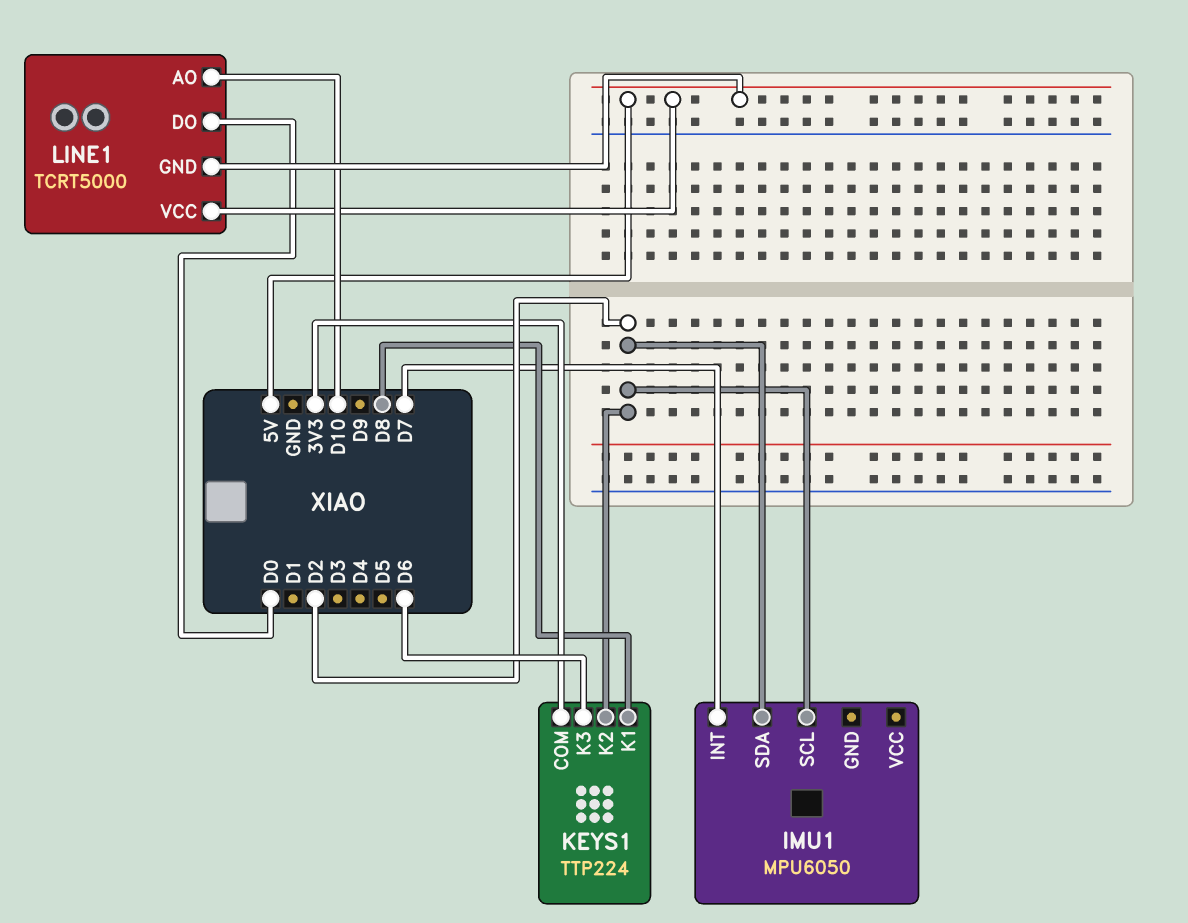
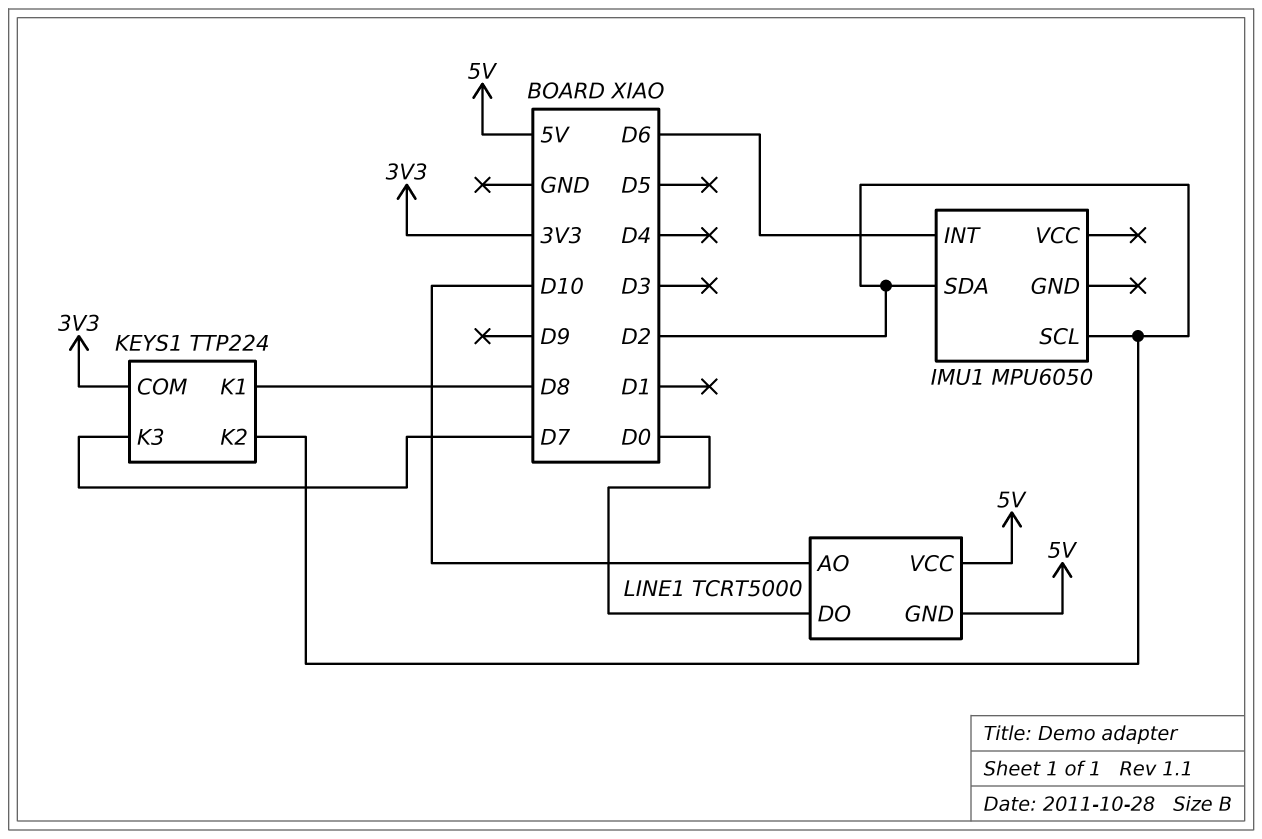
IMU1 pin INT: D7 -> D6
KEYS1 pin K3: D6 -> D7

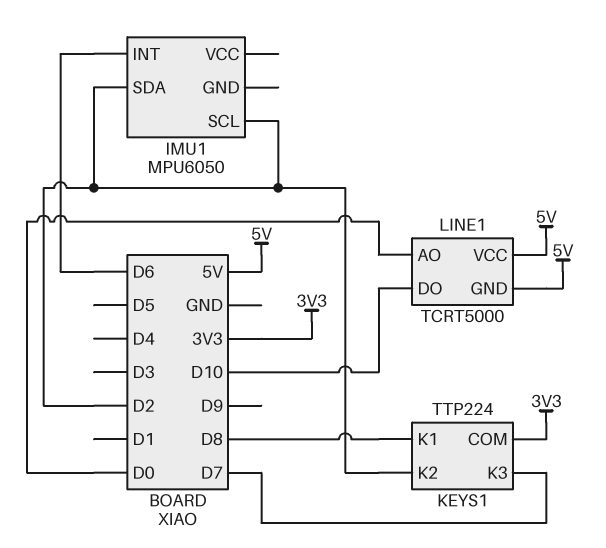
LINE1 pin AO: D10 -> D0
LINE1 pin DO: D0 -> D10

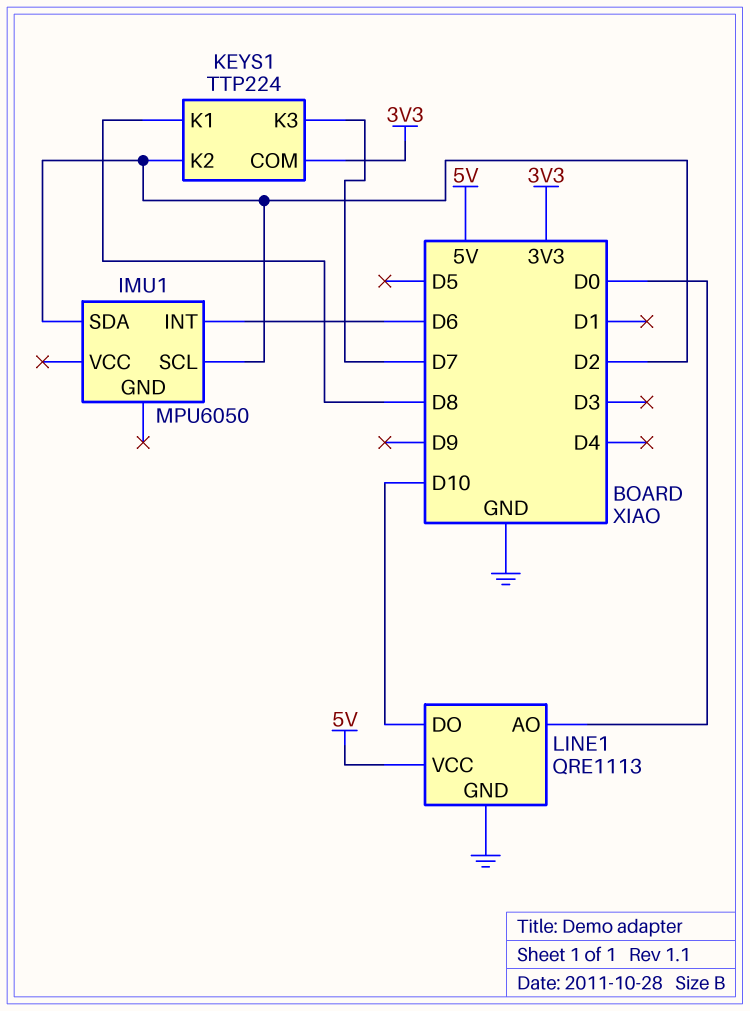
LINE1: TCRT5000 -> QRE1113
LINE1 pin GND: 5V -> GND

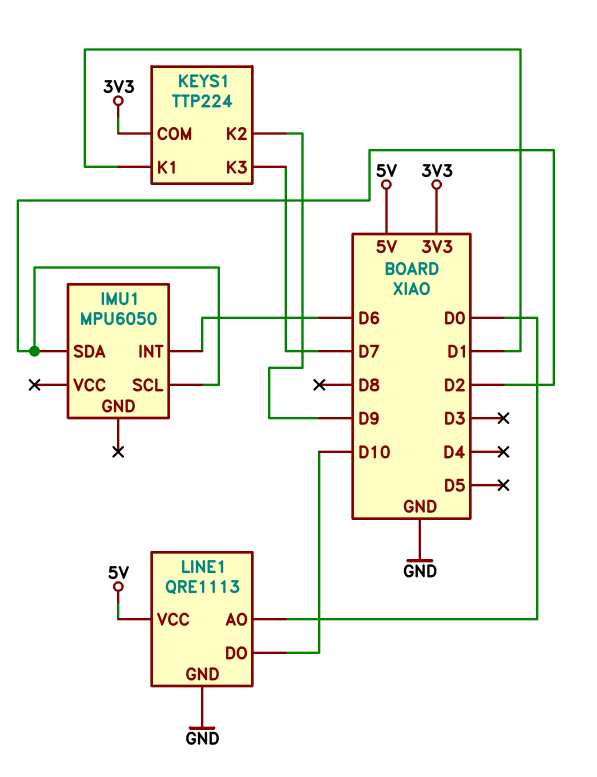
KEYS1 pin K1: D8 -> D1
KEYS1 pin K2: D2 -> D9

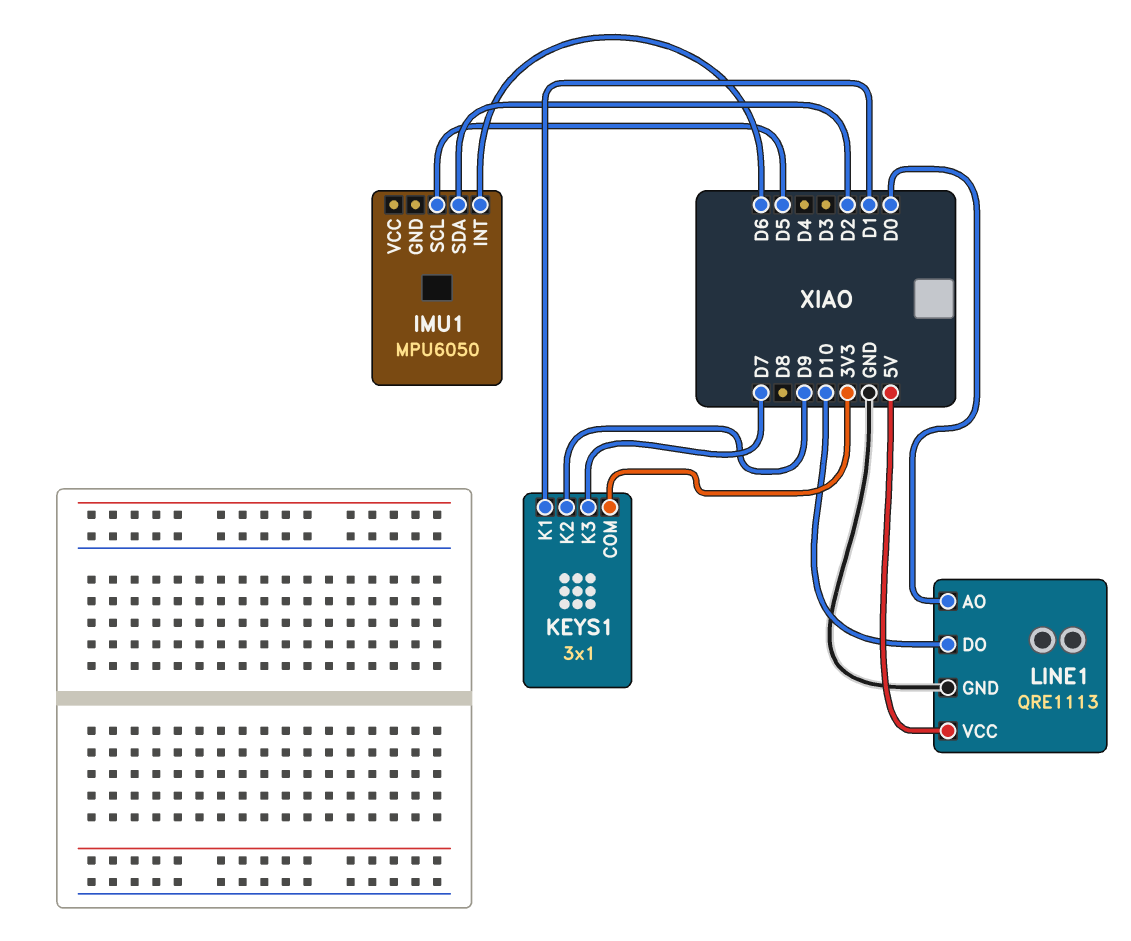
IMU1 pin SCL: D2 -> D5
KEYS1: TTP224 -> 3x1

